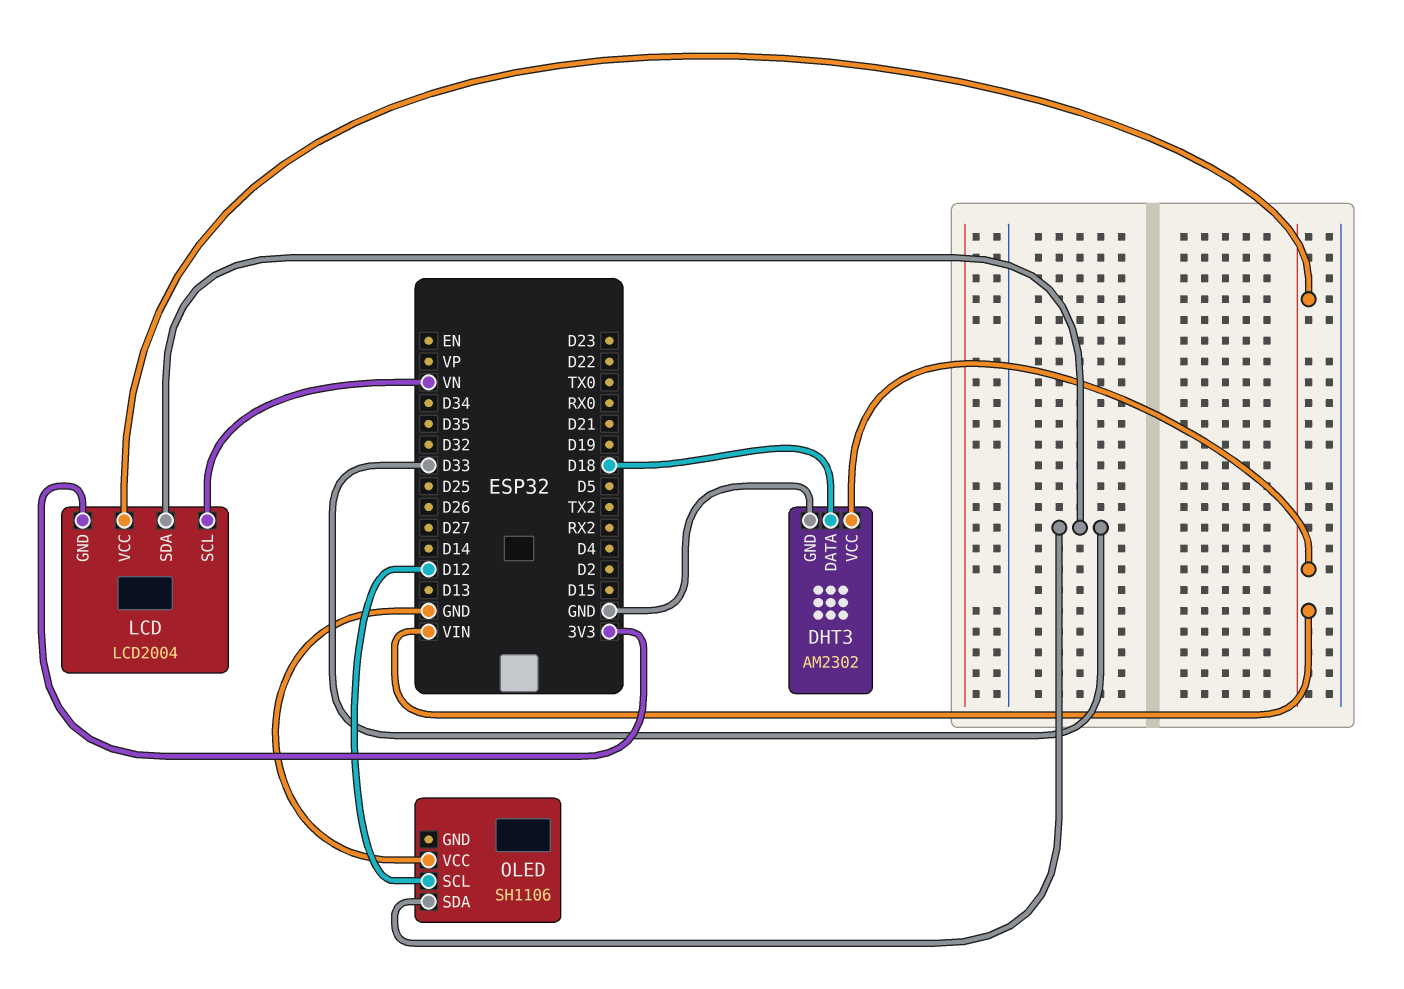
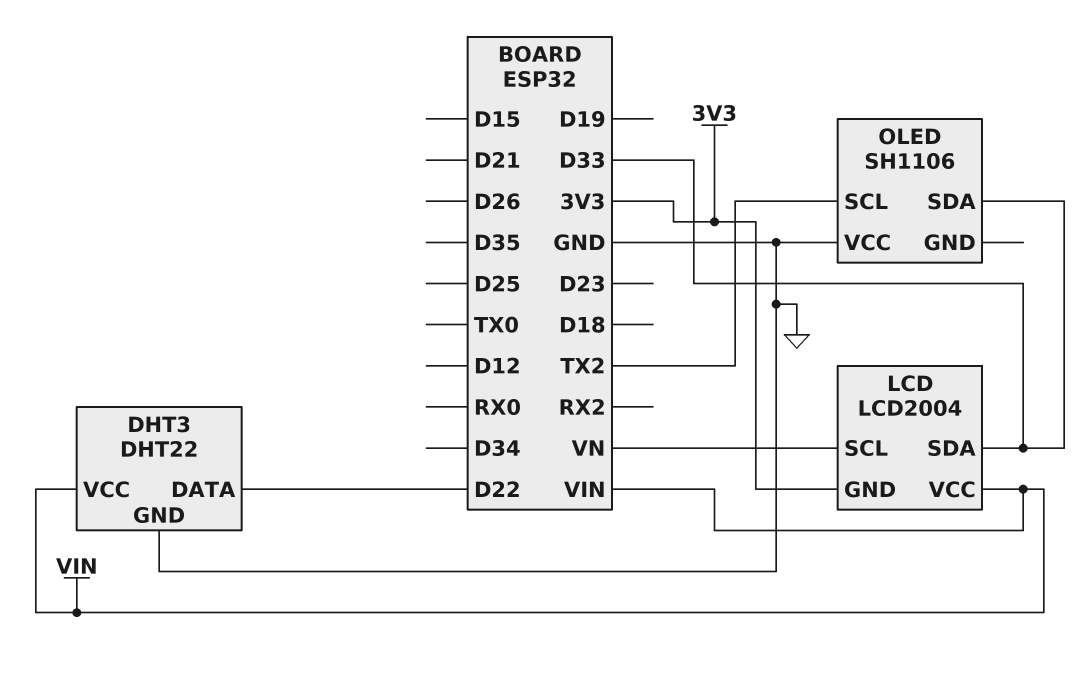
DHT3: AM2302 -> DHT22
DHT3 pin DATA: D18 -> D22
OLED pin SCL: D12 -> TX2

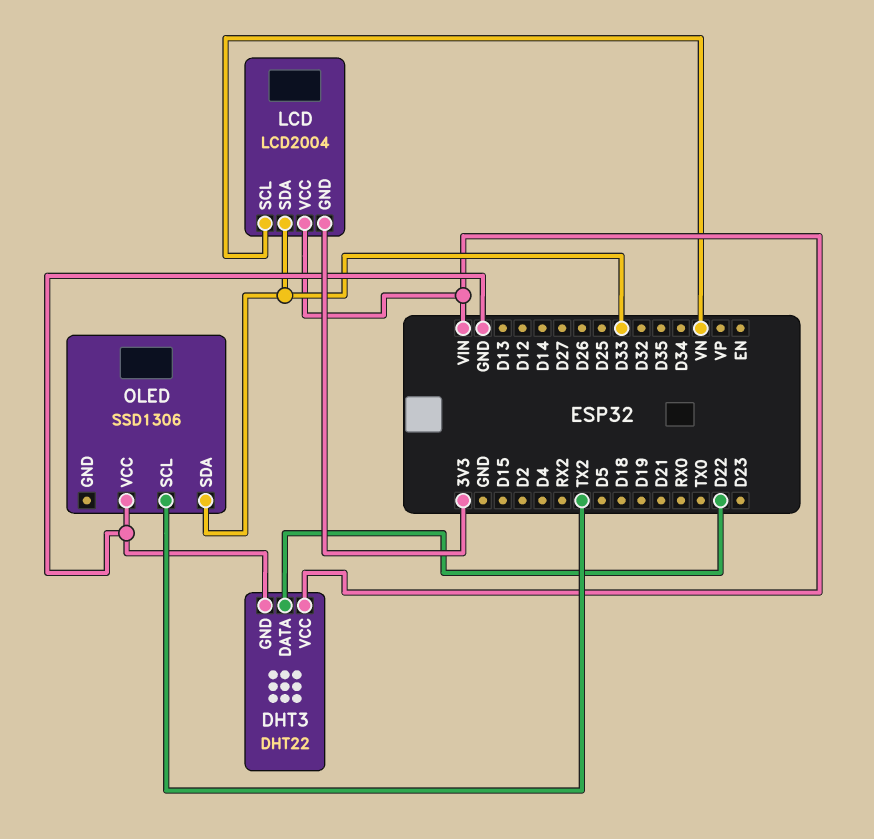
OLED: SH1106 -> SSD1306

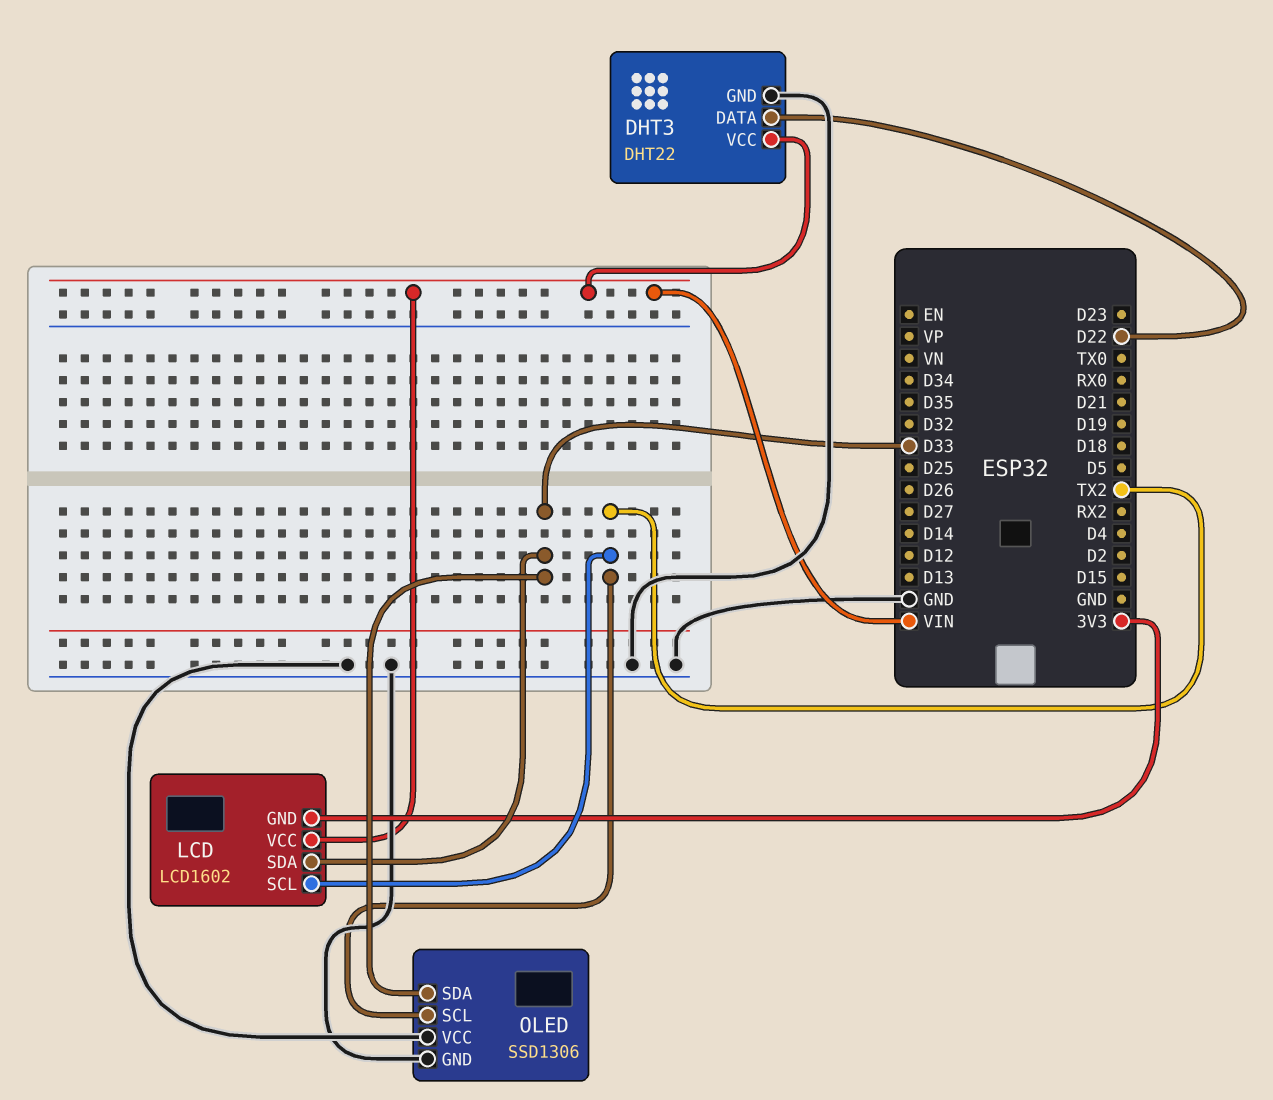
LCD: LCD2004 -> LCD1602
LCD pin SCL: VN -> TX2
OLED pin GND: none -> GND

